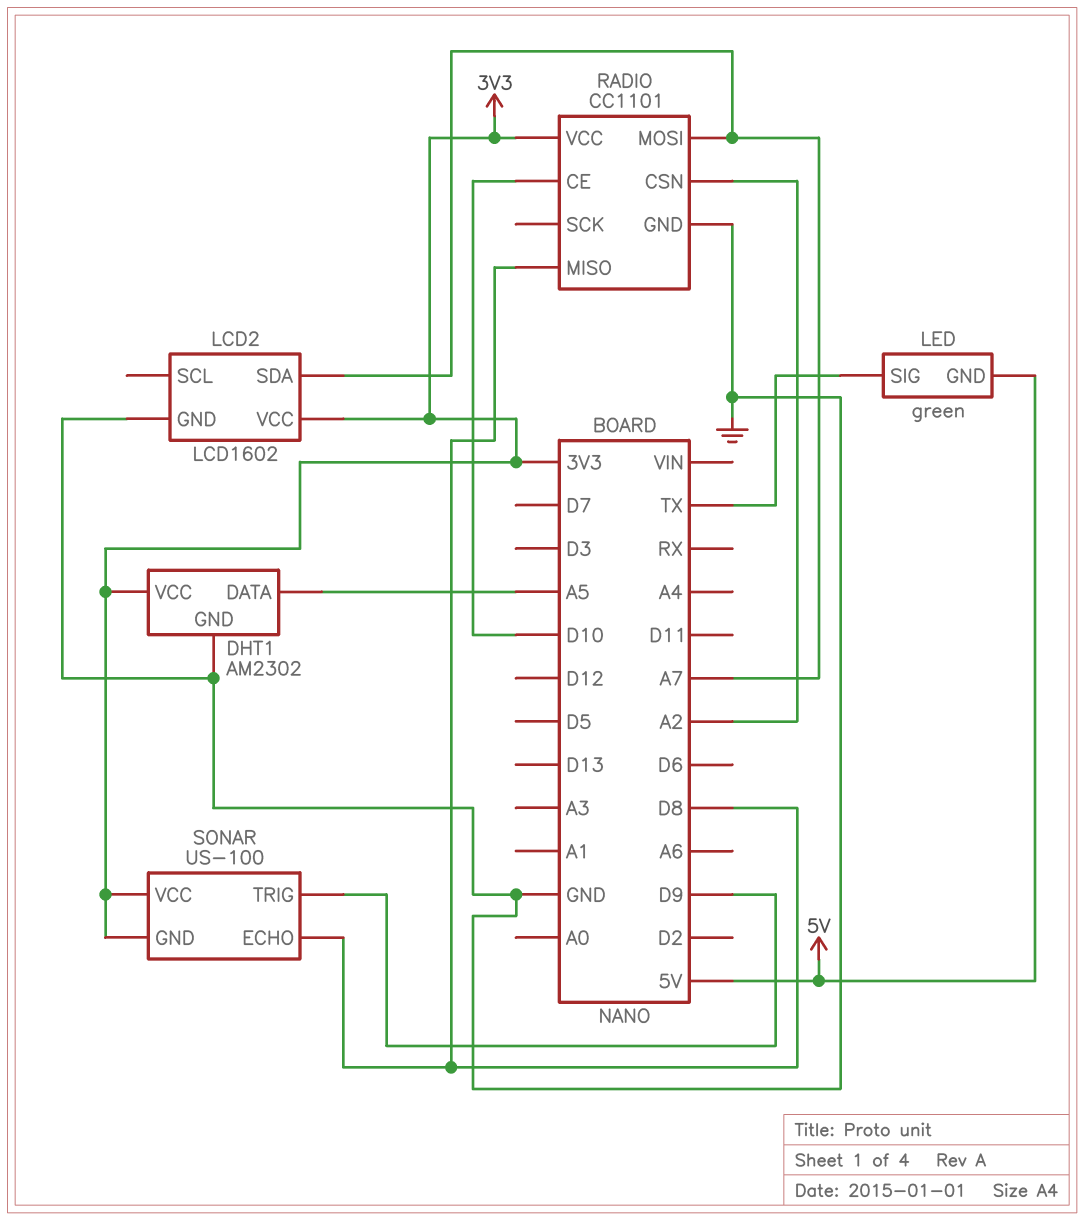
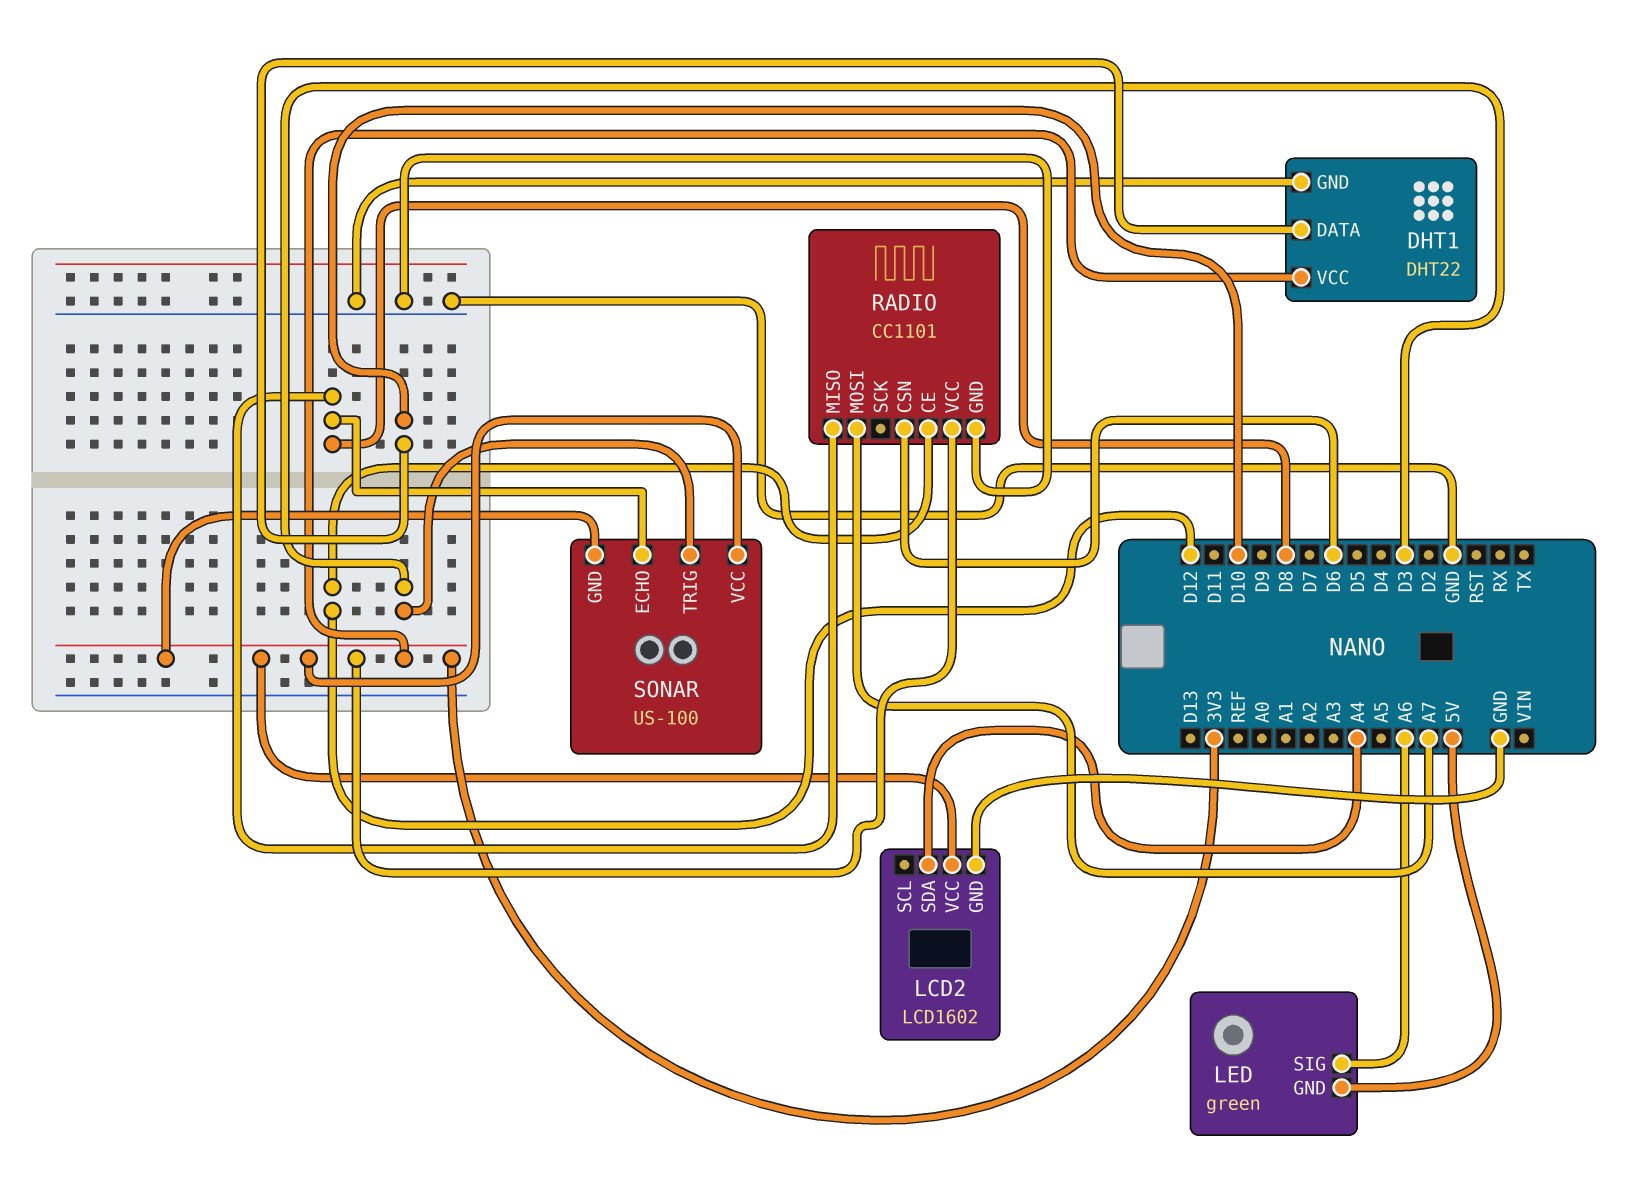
DHT1: AM2302 -> DHT22
DHT1 pin DATA: A5 -> D10
LCD2 pin SDA: A7 -> A4
LED pin SIG: TX -> A6
RADIO pin CE: D10 -> D12
RADIO pin CSN: A2 -> D6
SONAR pin TRIG: D9 -> D3

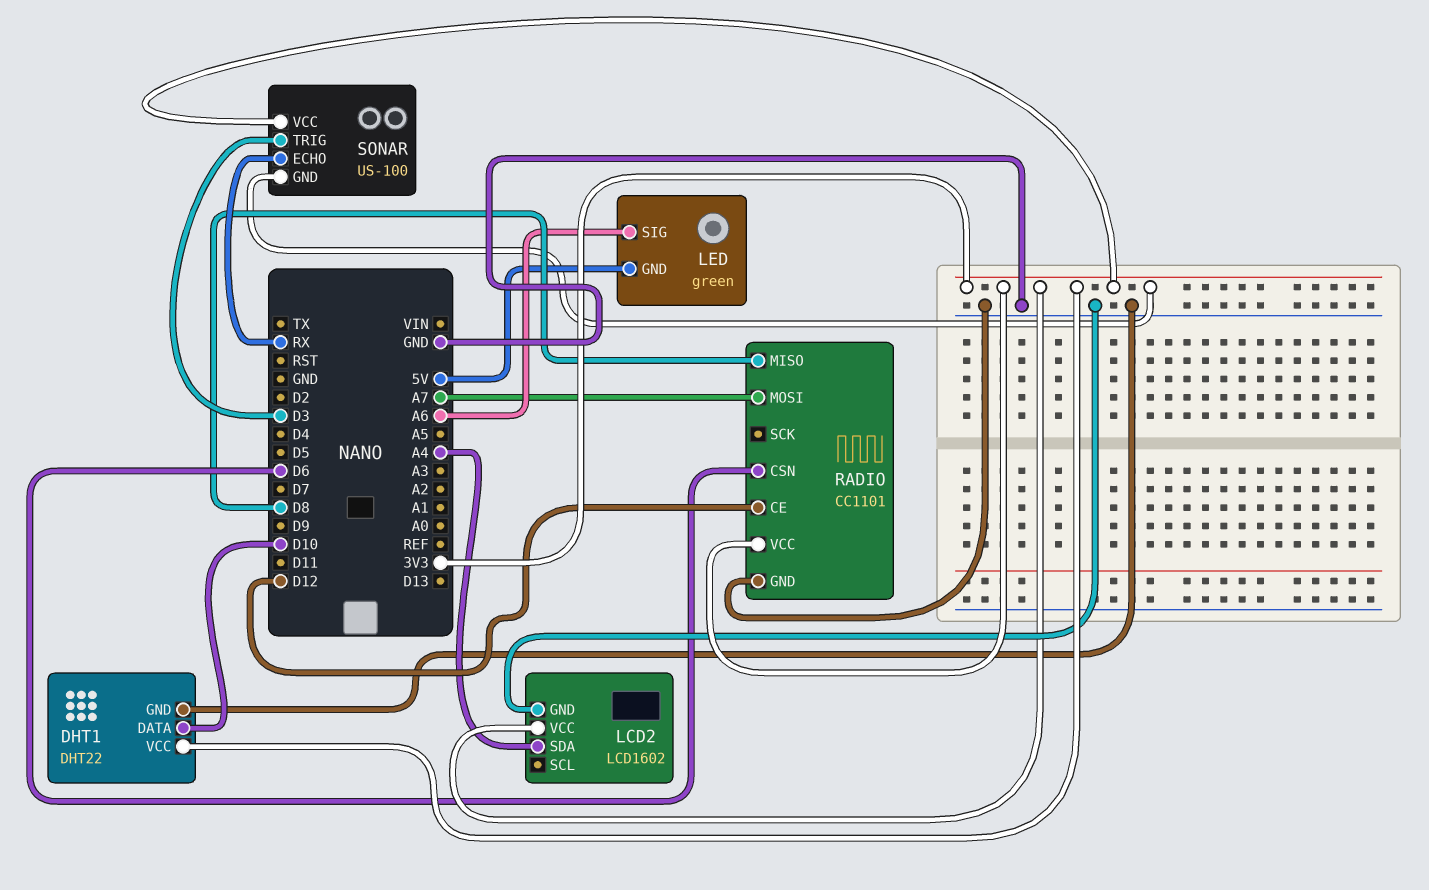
SONAR pin ECHO: D8 -> RX

